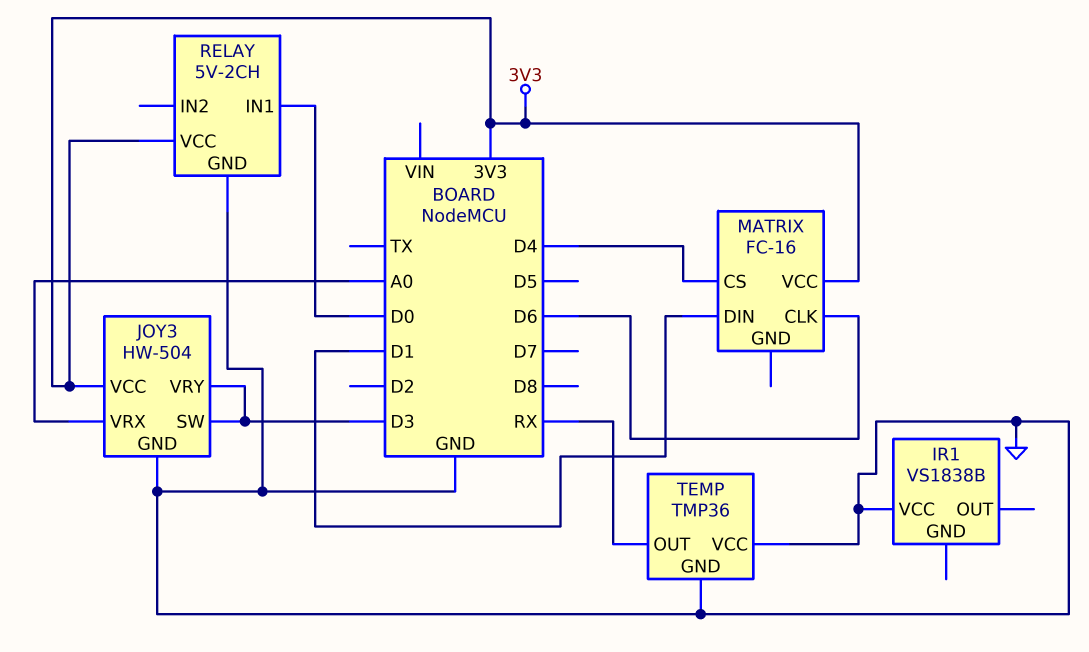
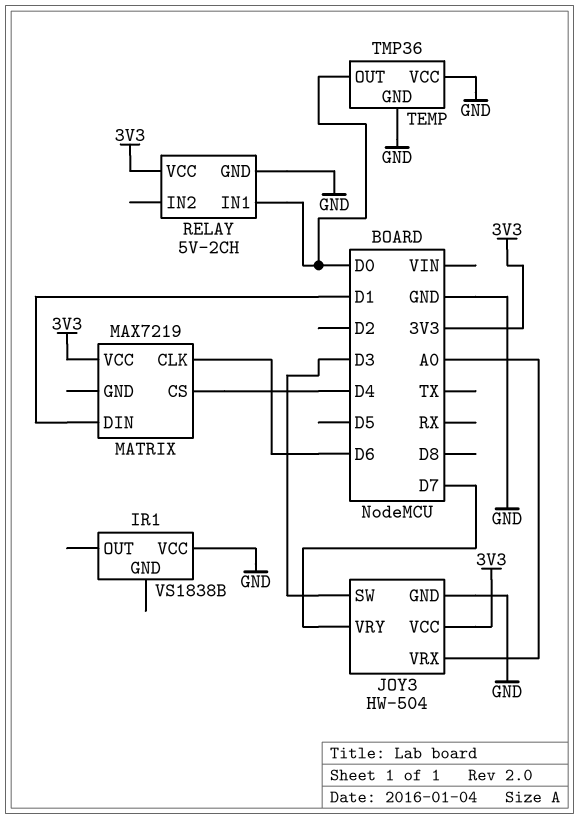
JOY3 pin VRY: D3 -> D7
MATRIX: FC-16 -> MAX7219
TEMP pin OUT: RX -> D0

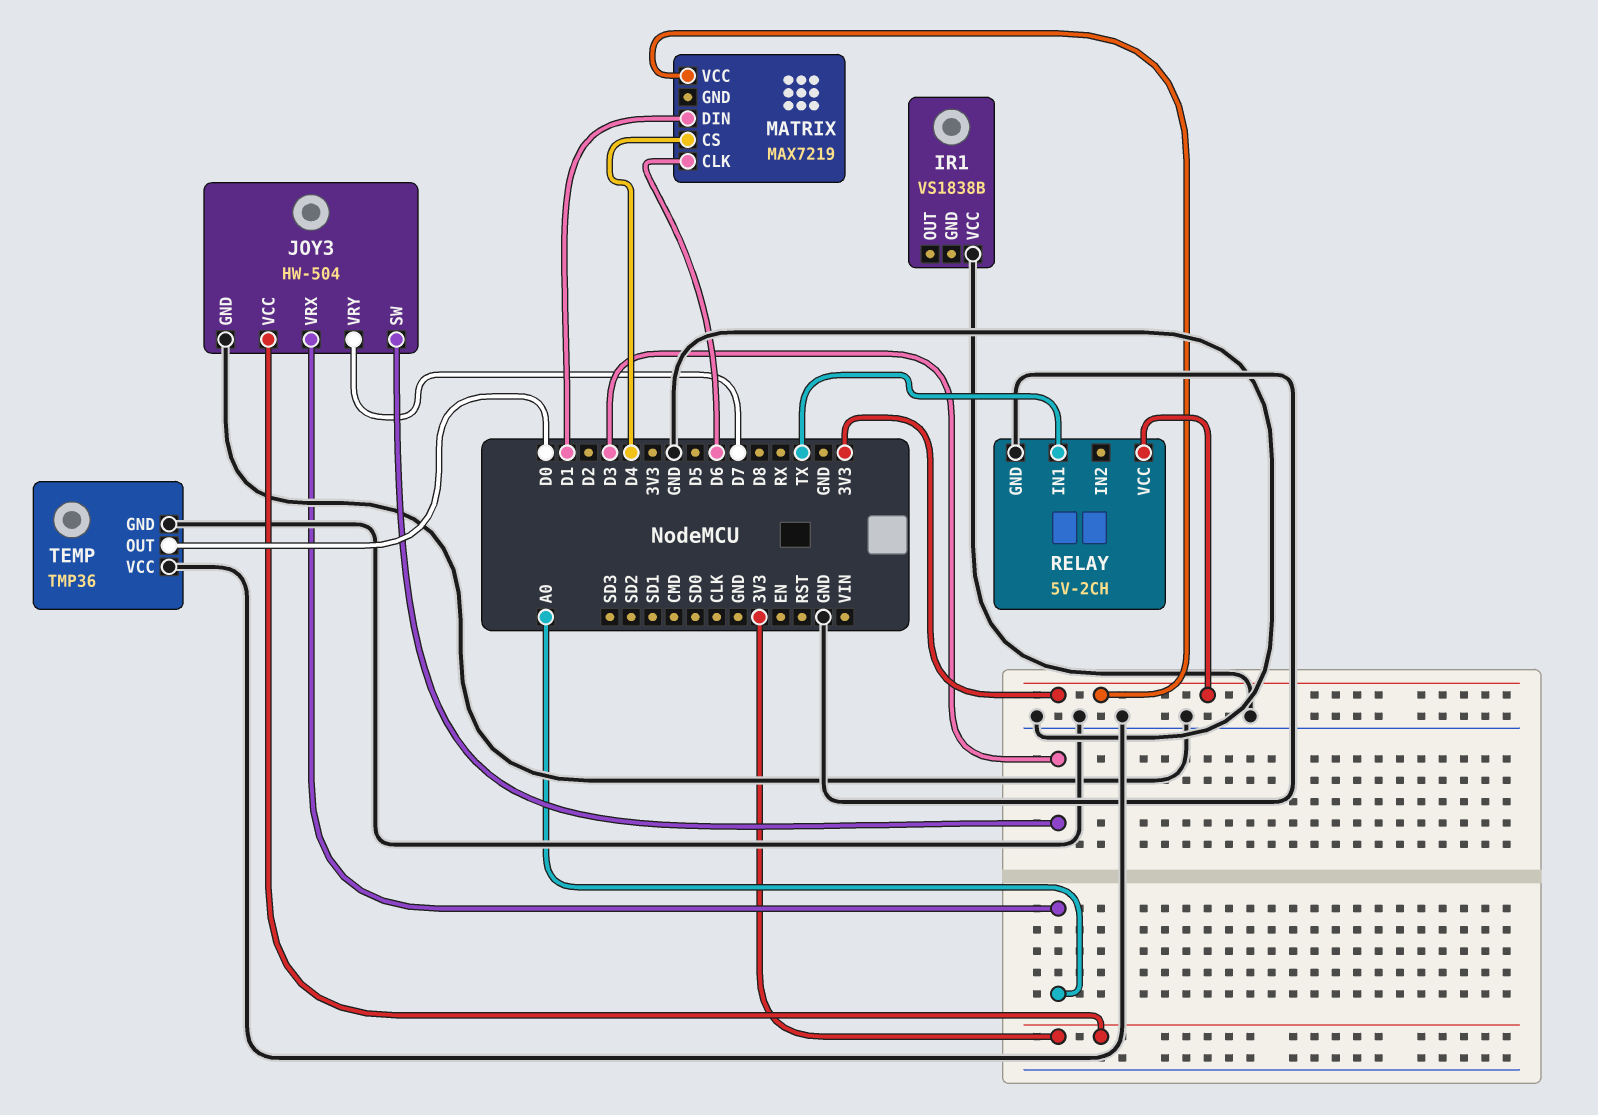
RELAY pin IN1: D0 -> TX

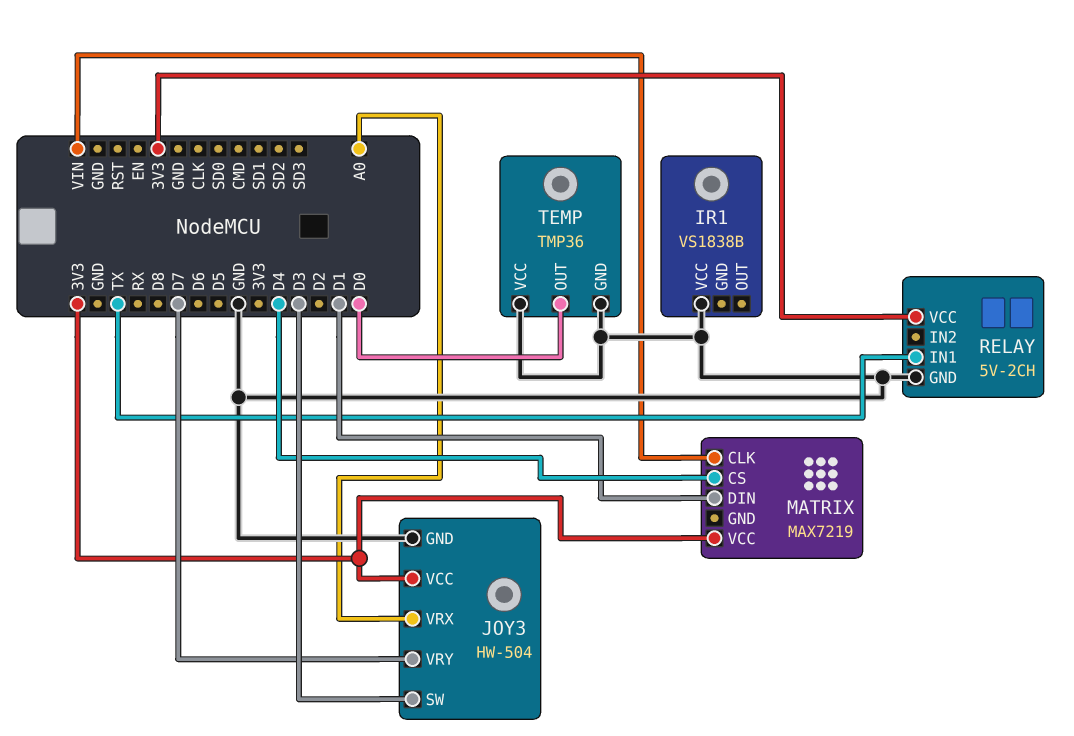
MATRIX pin CLK: D6 -> VIN

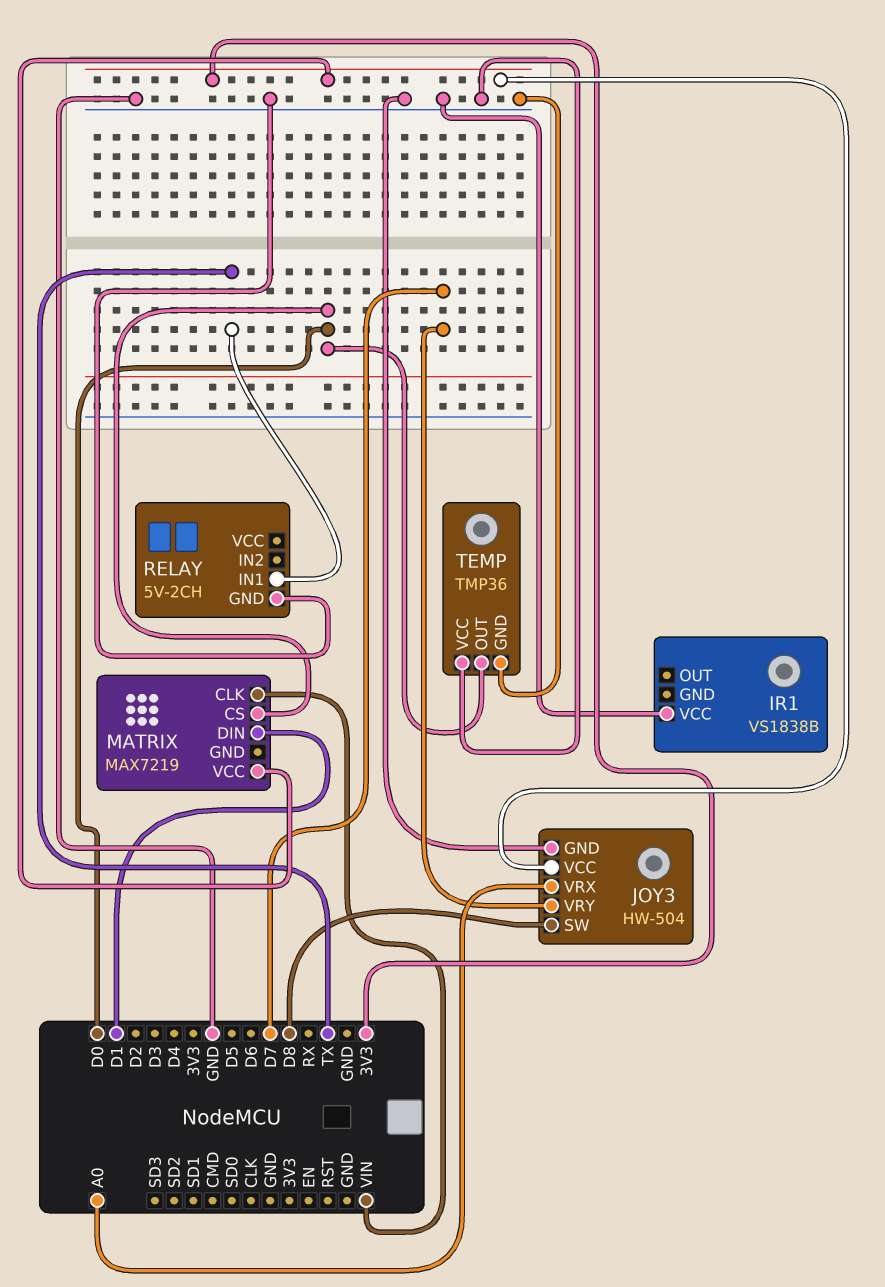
JOY3 pin SW: D3 -> D8
MATRIX pin CS: D4 -> D0
RELAY pin VCC: 3V3 -> none

